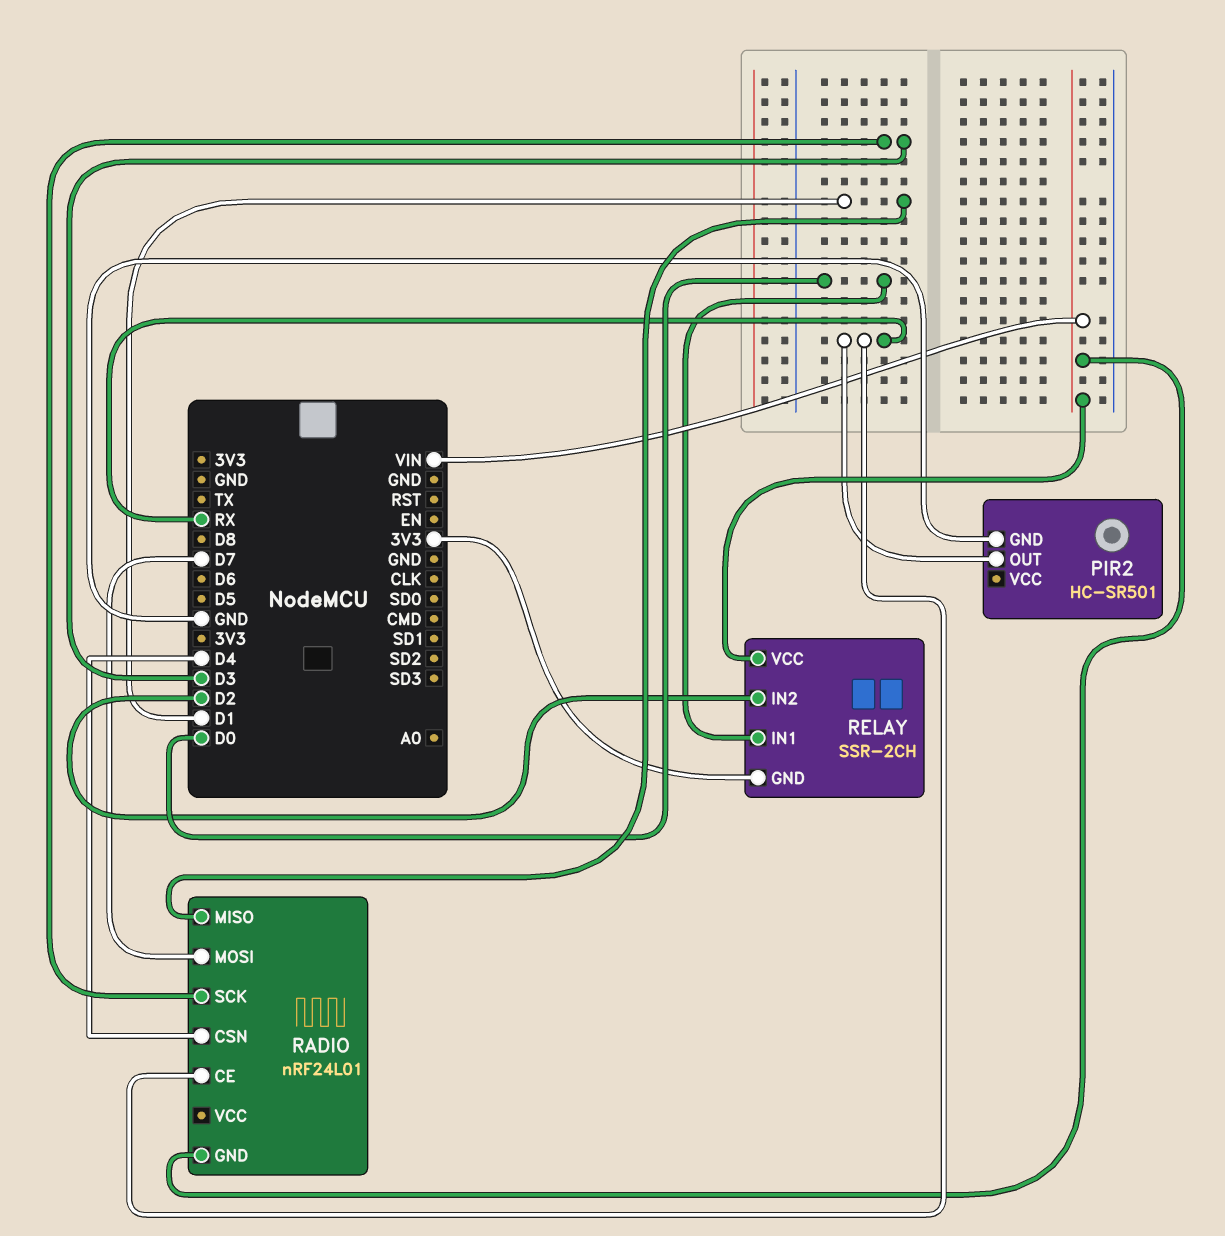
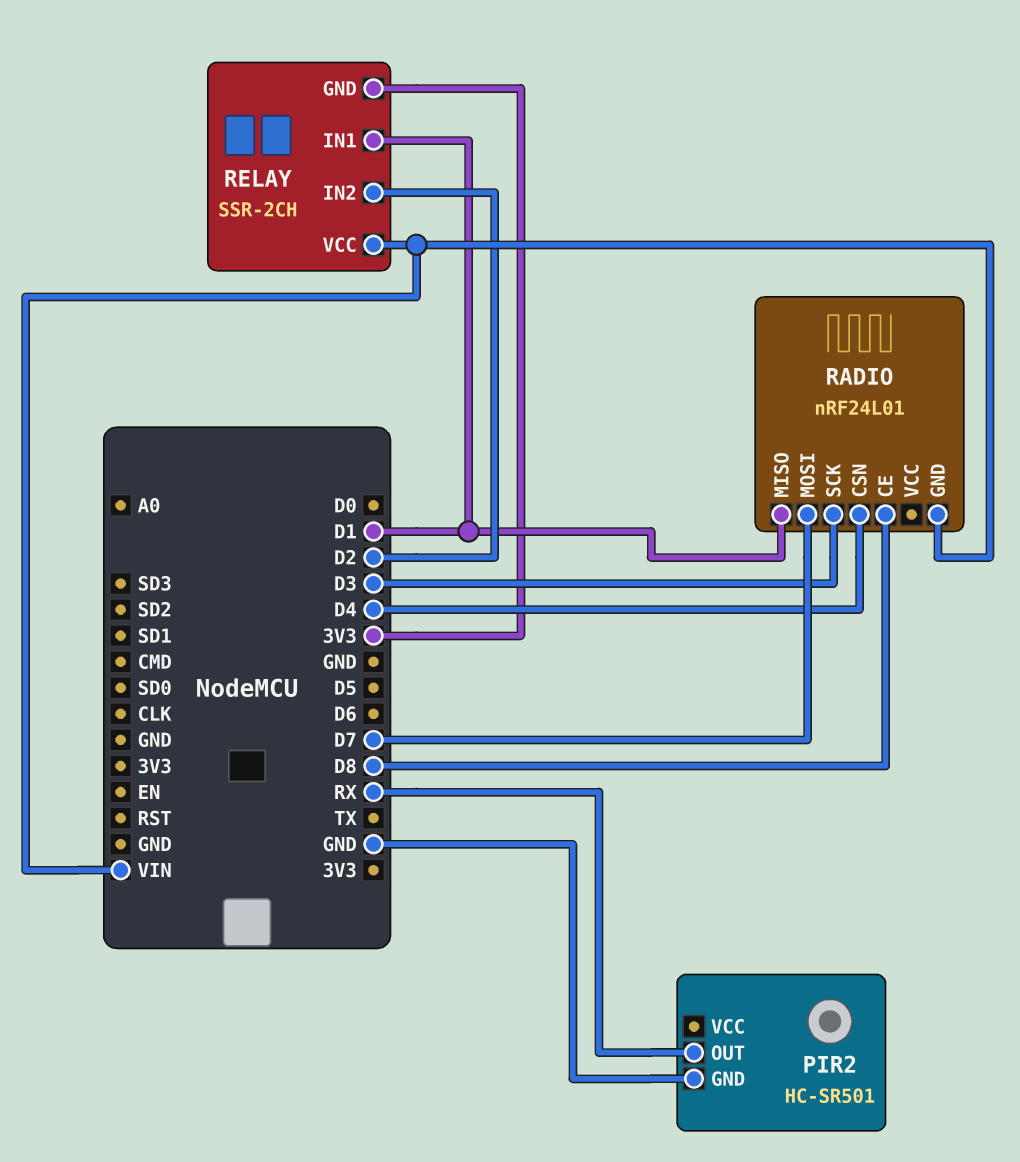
RADIO pin CE: RX -> D8
RELAY pin IN1: D0 -> D1

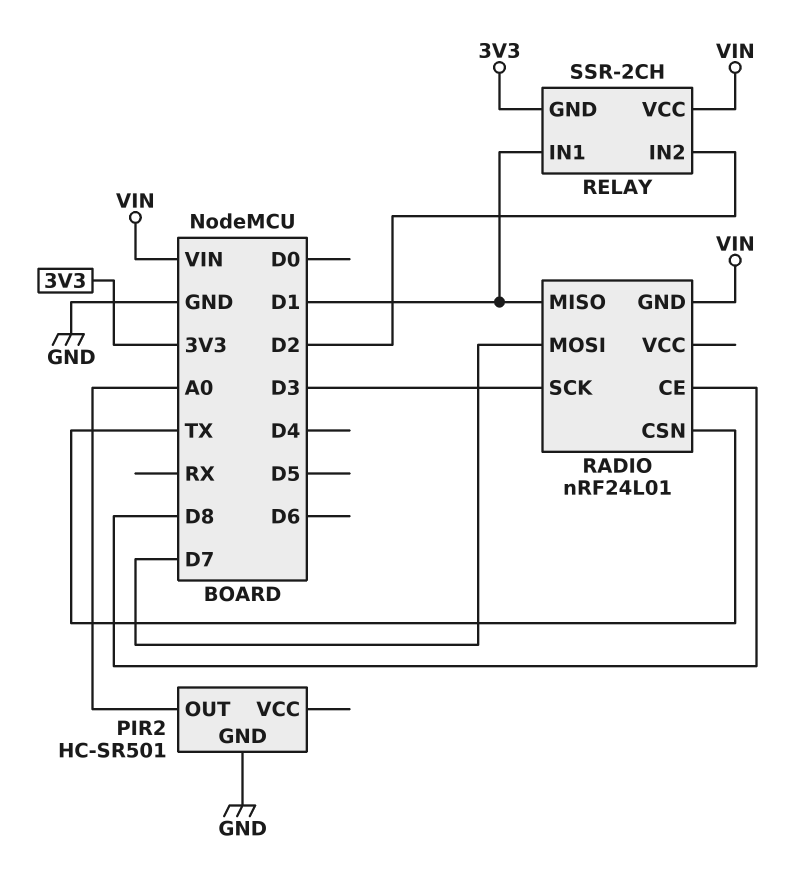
PIR2 pin OUT: RX -> A0
RADIO pin CSN: D4 -> TX

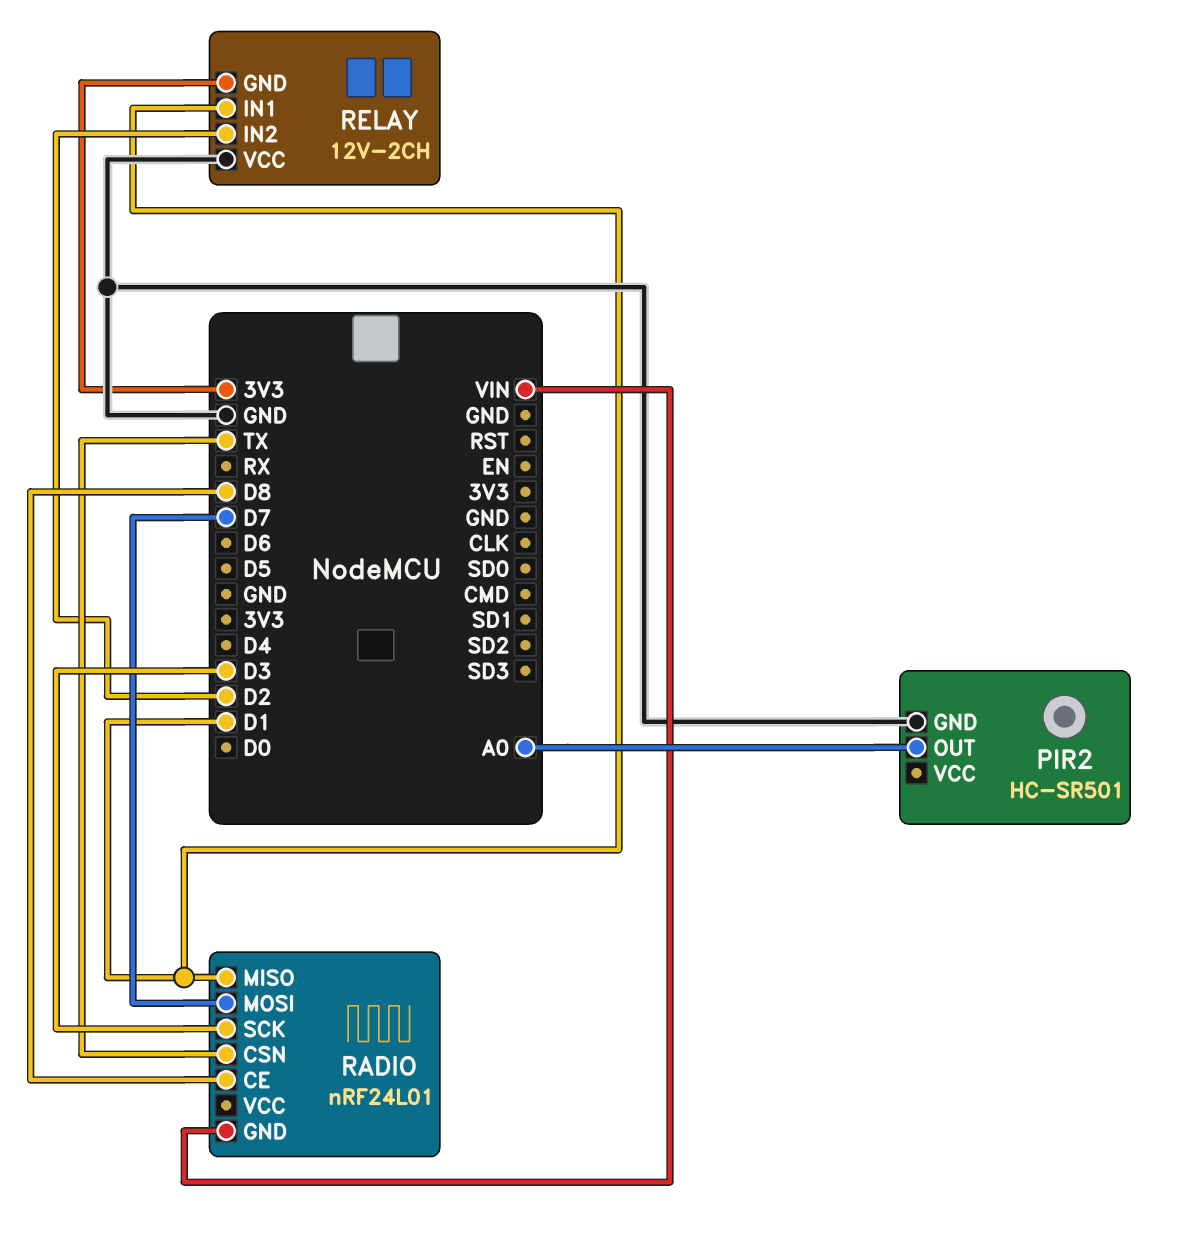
RELAY: SSR-2CH -> 12V-2CH
RELAY pin VCC: VIN -> GND

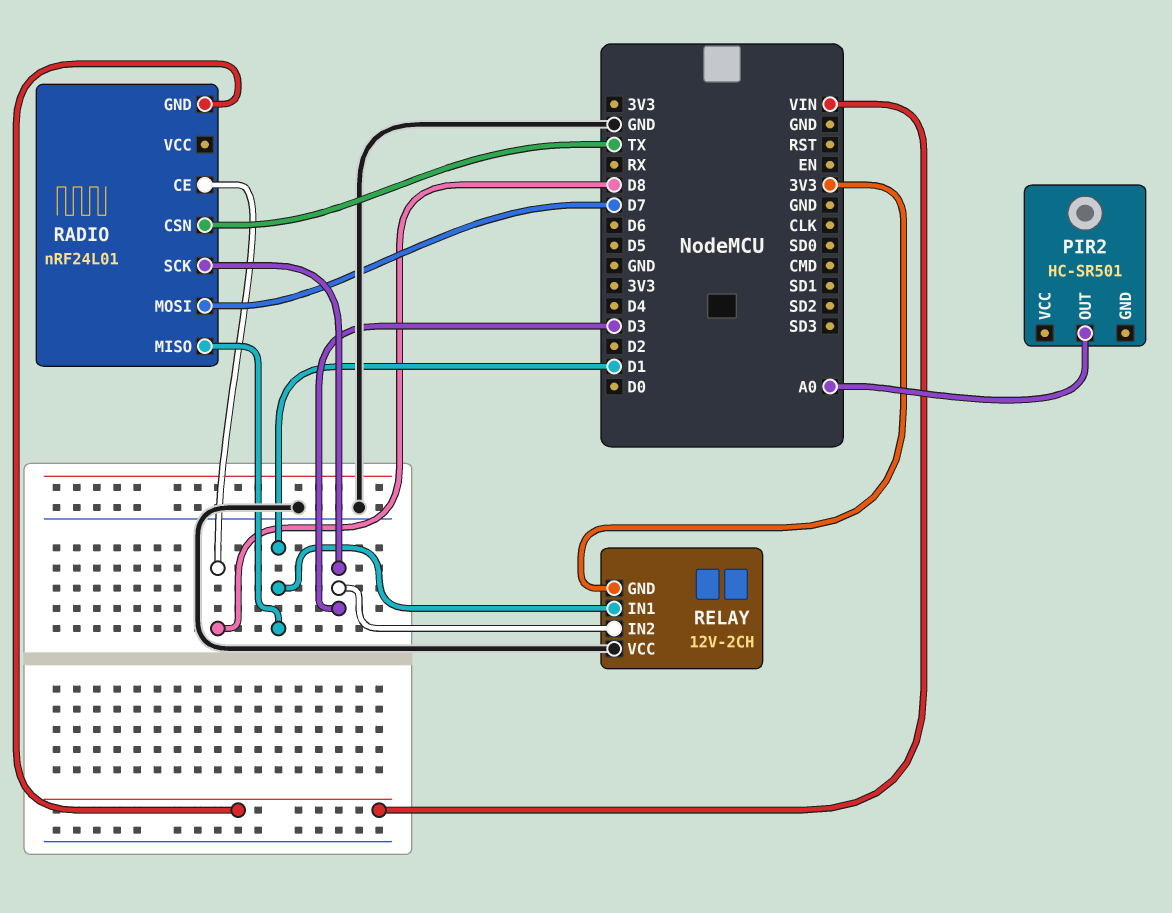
PIR2 pin GND: GND -> none
RELAY pin IN2: D2 -> D3

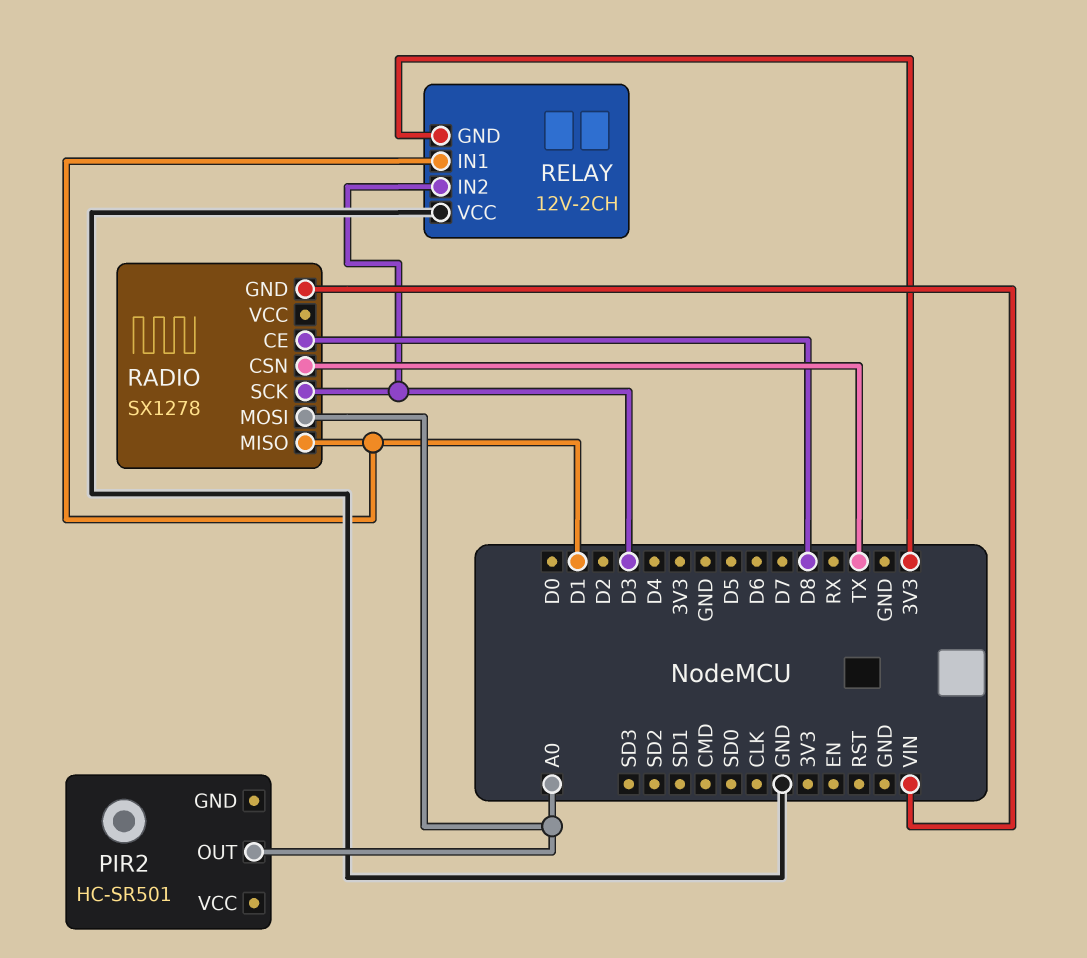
RADIO: nRF24L01 -> SX1278
RADIO pin MOSI: D7 -> A0

